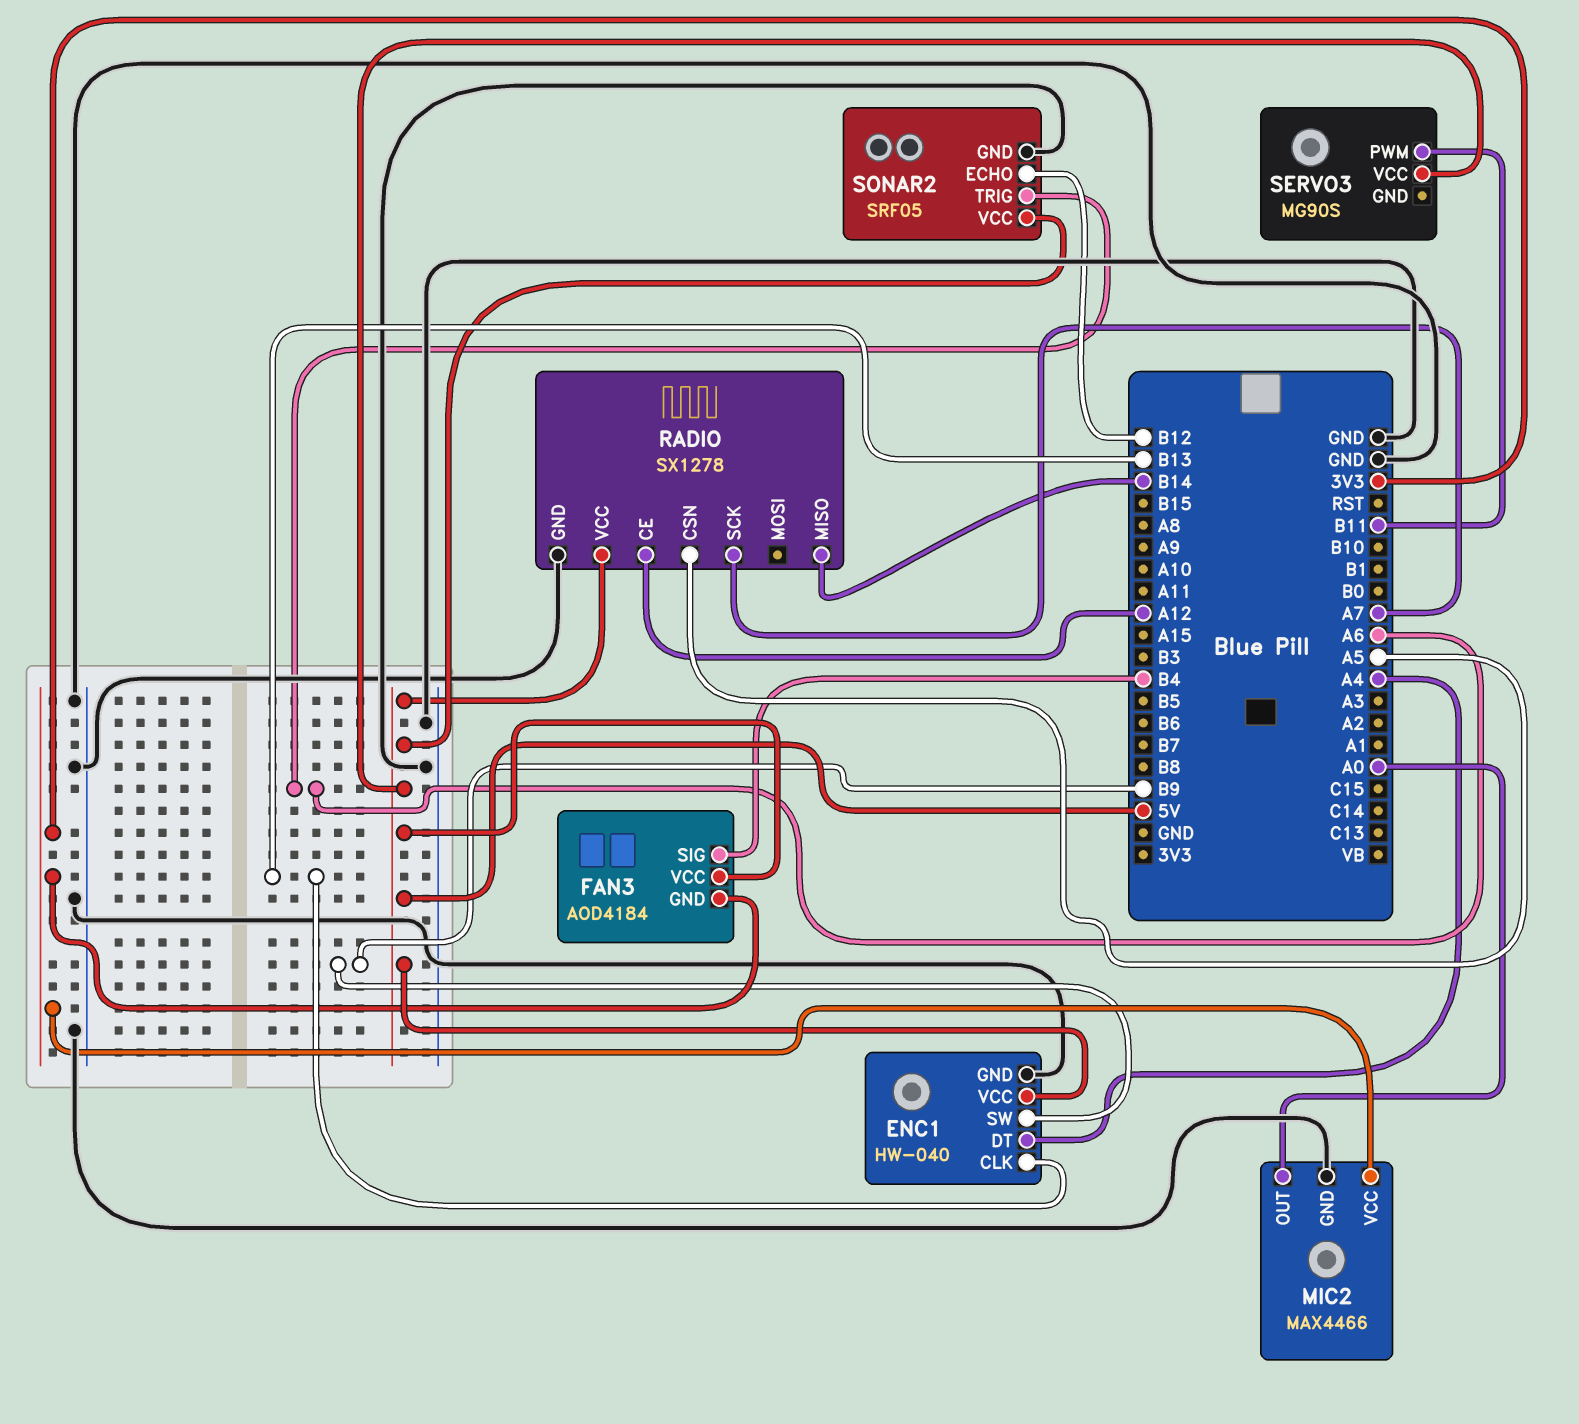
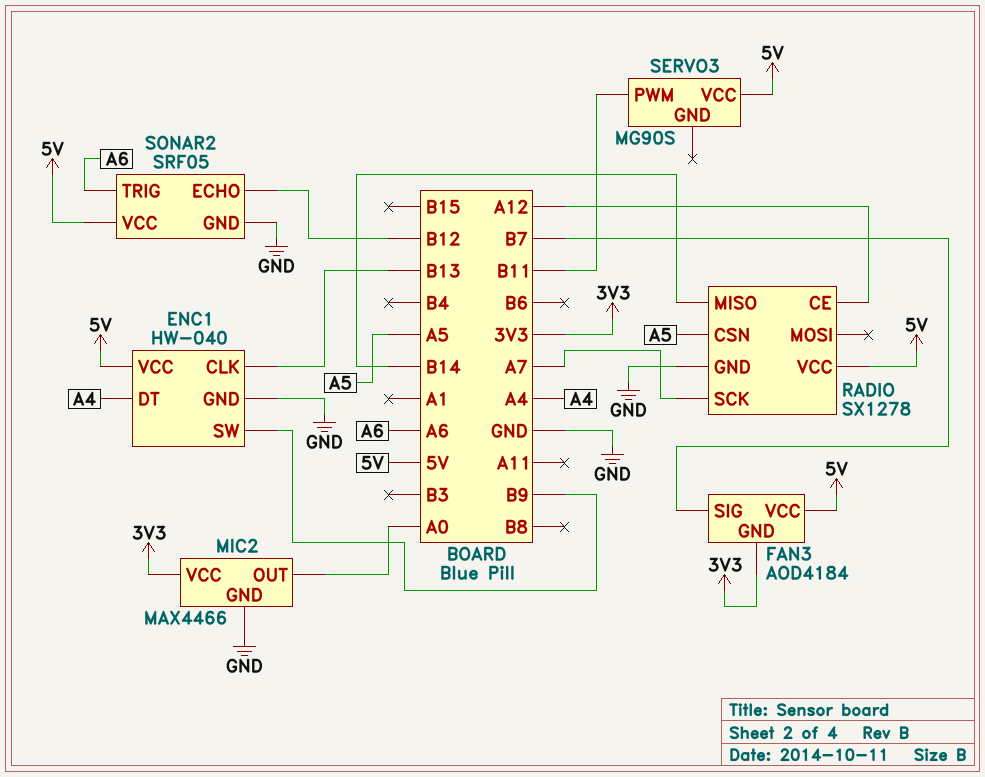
FAN3 pin SIG: B4 -> B7

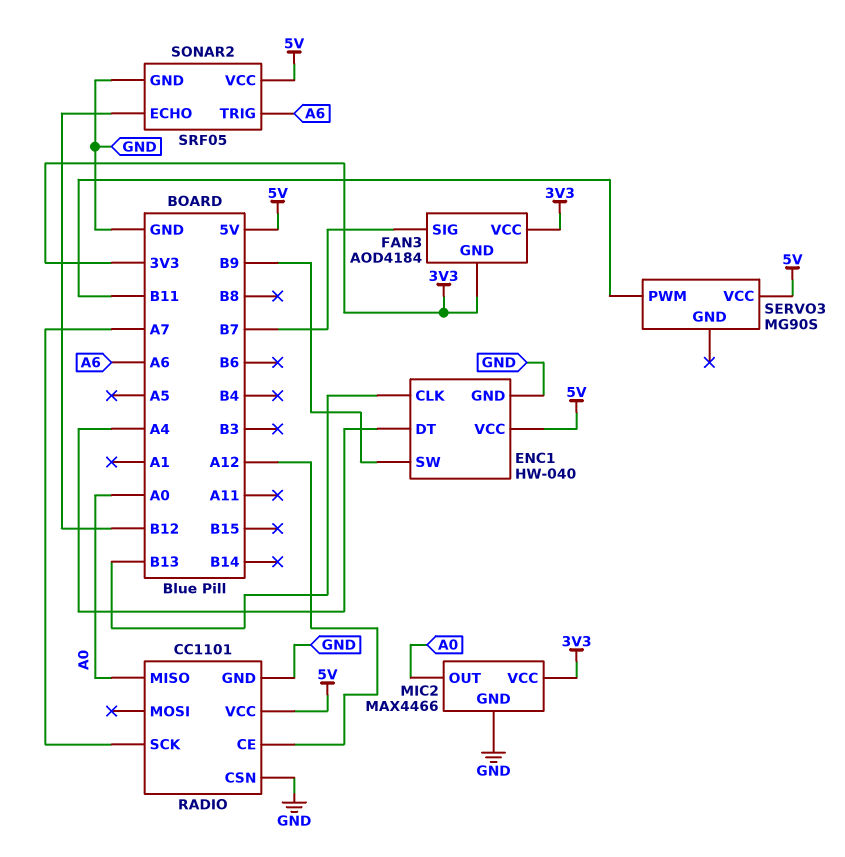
FAN3 pin VCC: 5V -> 3V3
RADIO: SX1278 -> CC1101
RADIO pin CSN: A5 -> GND
RADIO pin MISO: B14 -> A0

